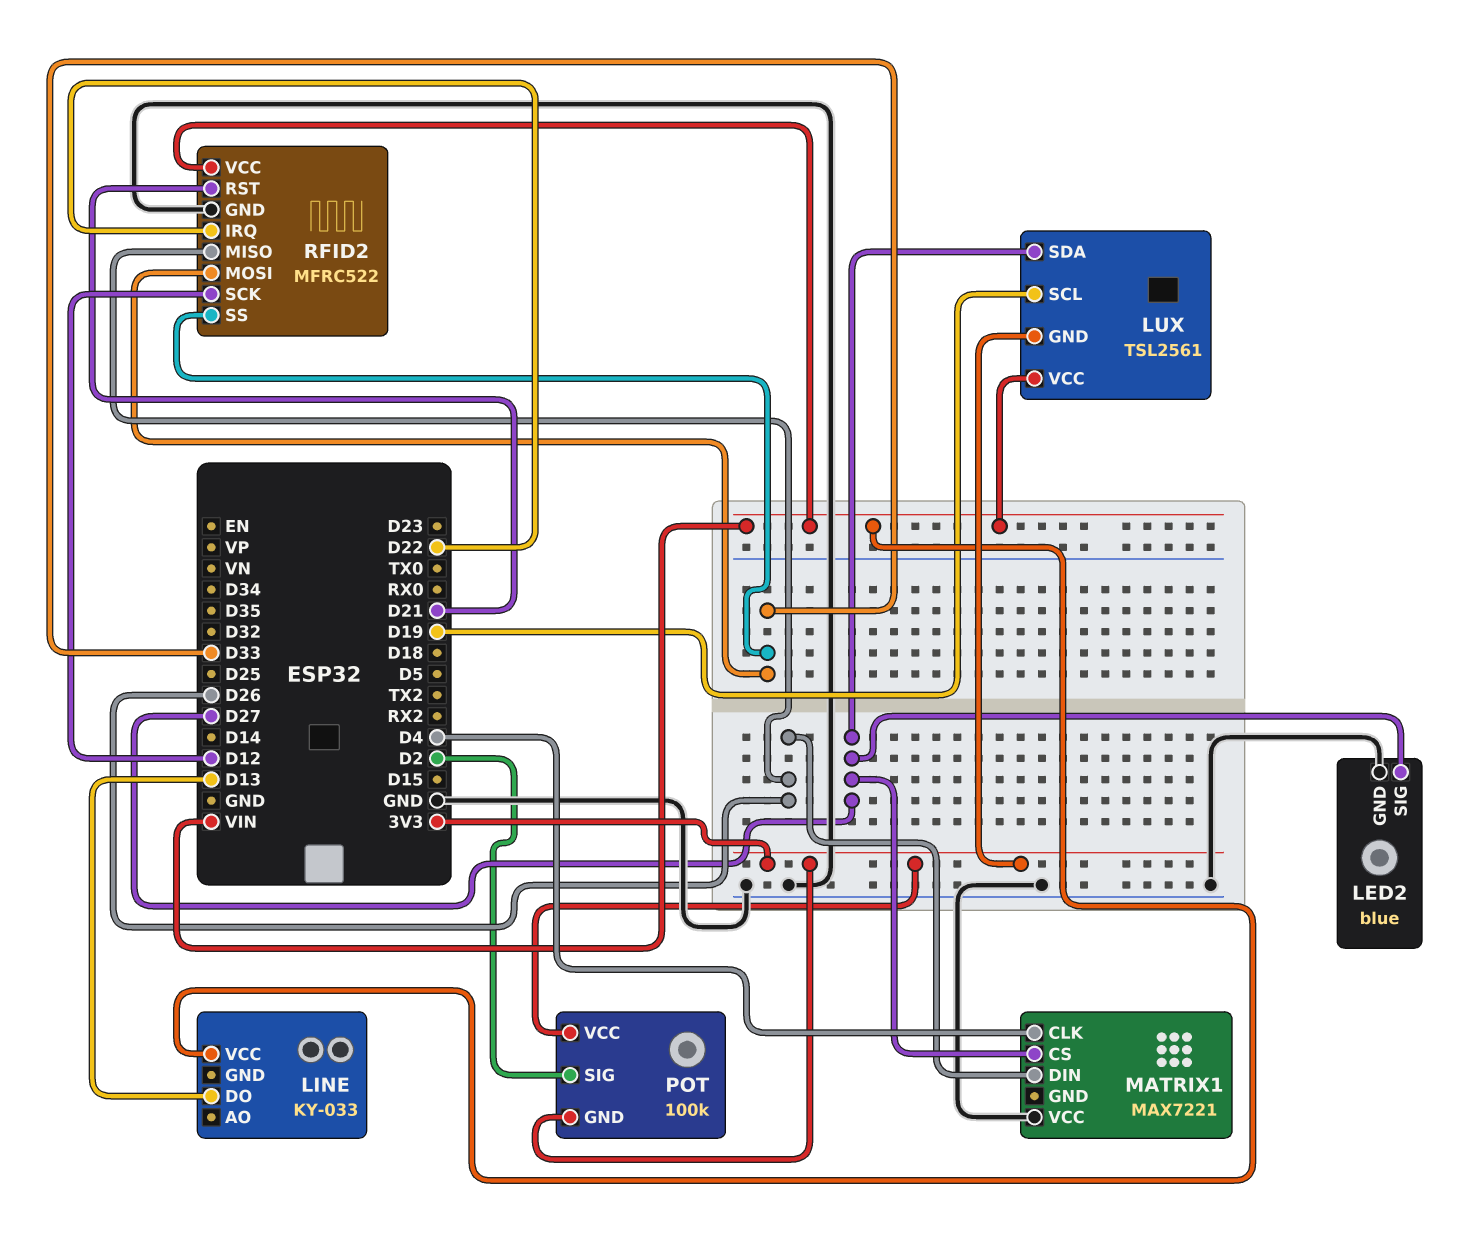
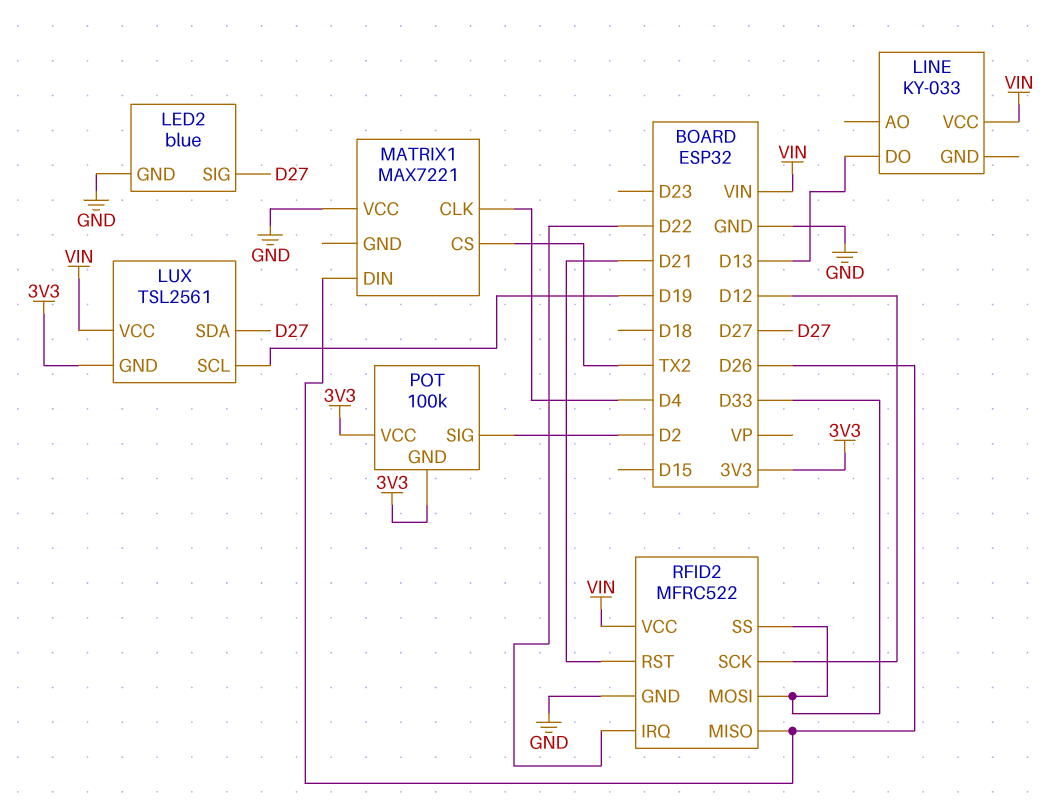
MATRIX1 pin CS: D27 -> TX2

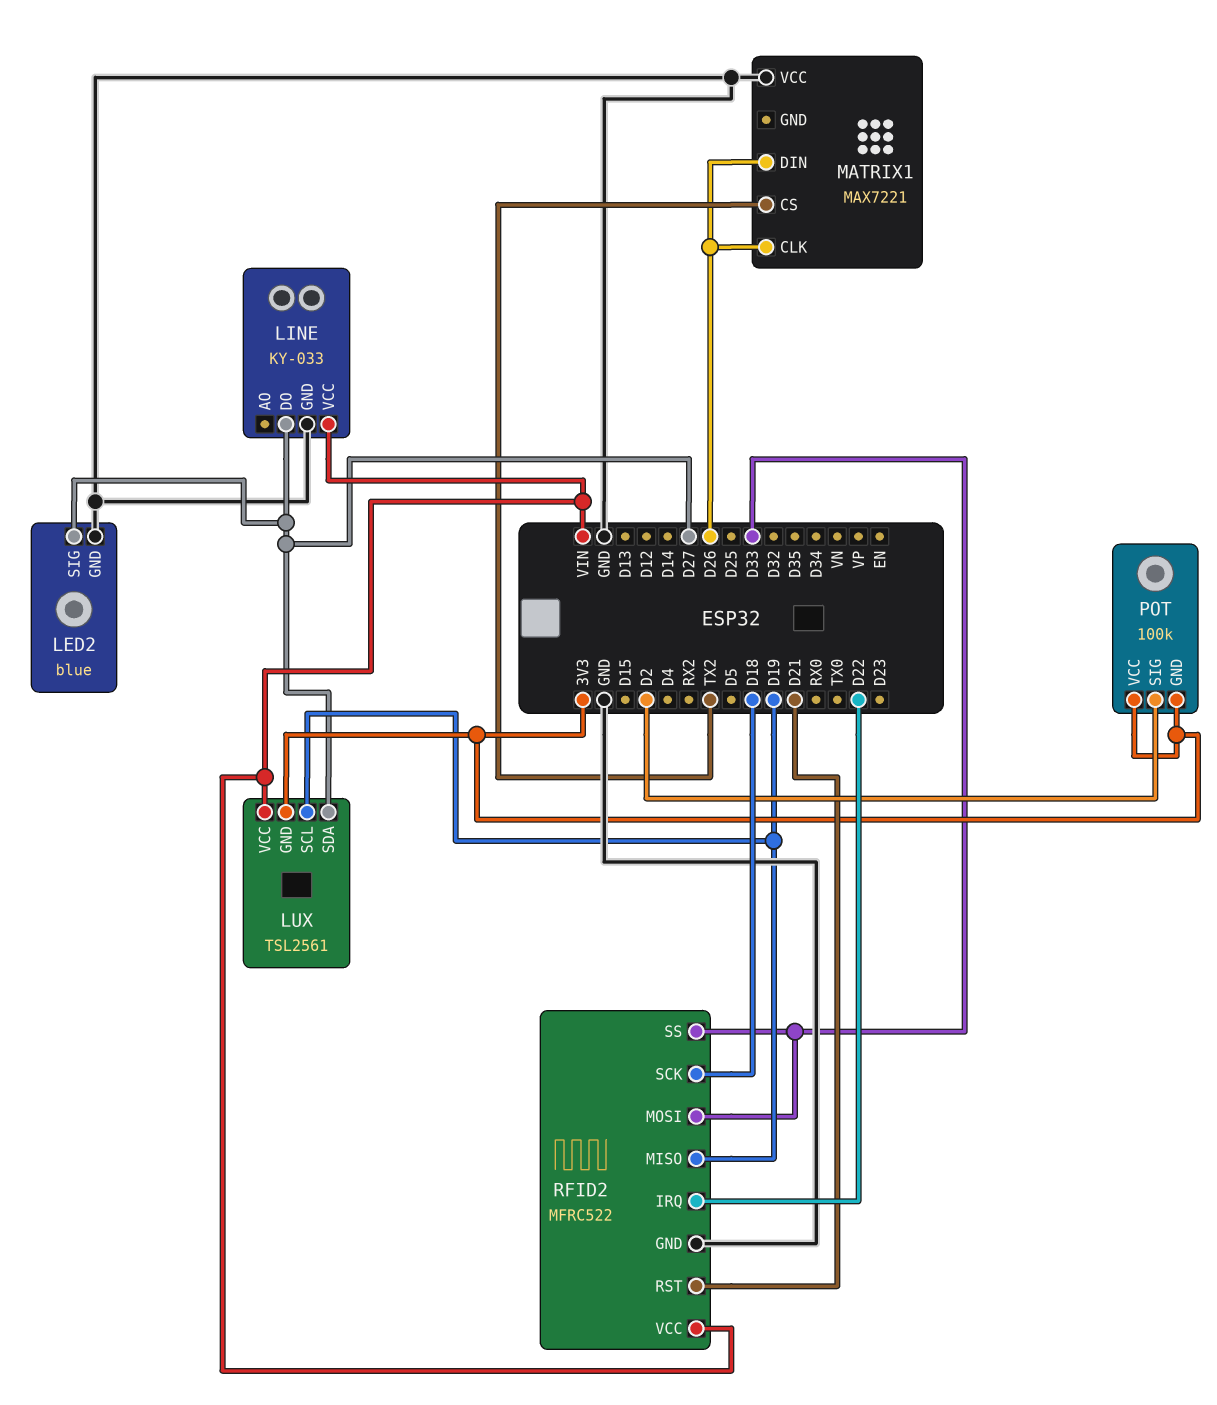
LINE pin DO: D13 -> D27
LINE pin GND: none -> GND
MATRIX1 pin CLK: D4 -> D26
RFID2 pin MISO: D26 -> D19
RFID2 pin SCK: D12 -> D18

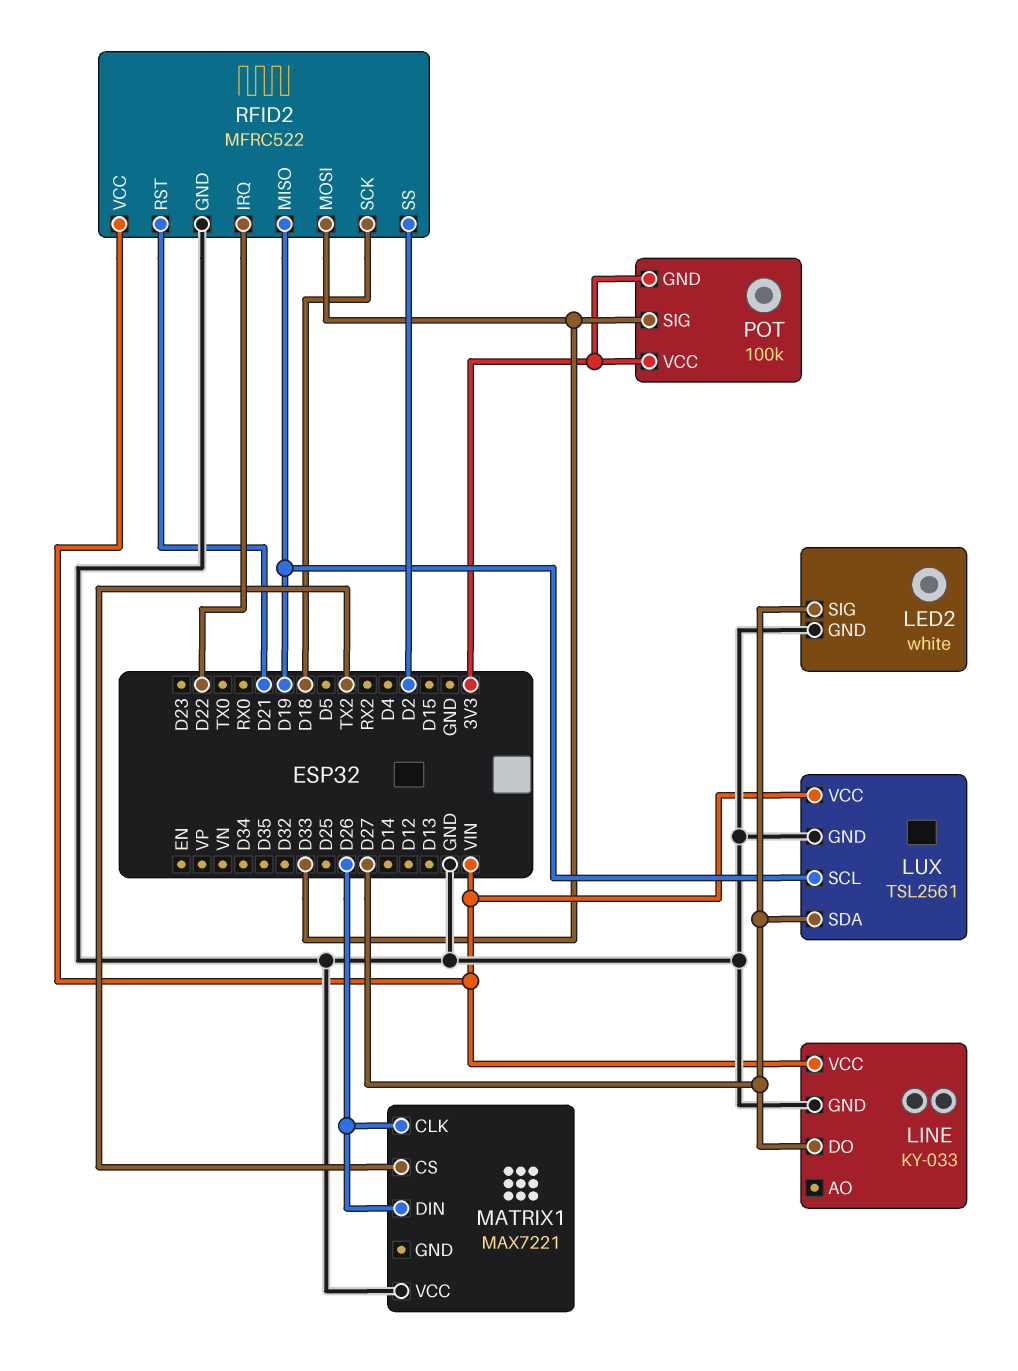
LED2: blue -> white
LUX pin GND: 3V3 -> GND
POT pin SIG: D2 -> D33
RFID2 pin SS: D33 -> D2

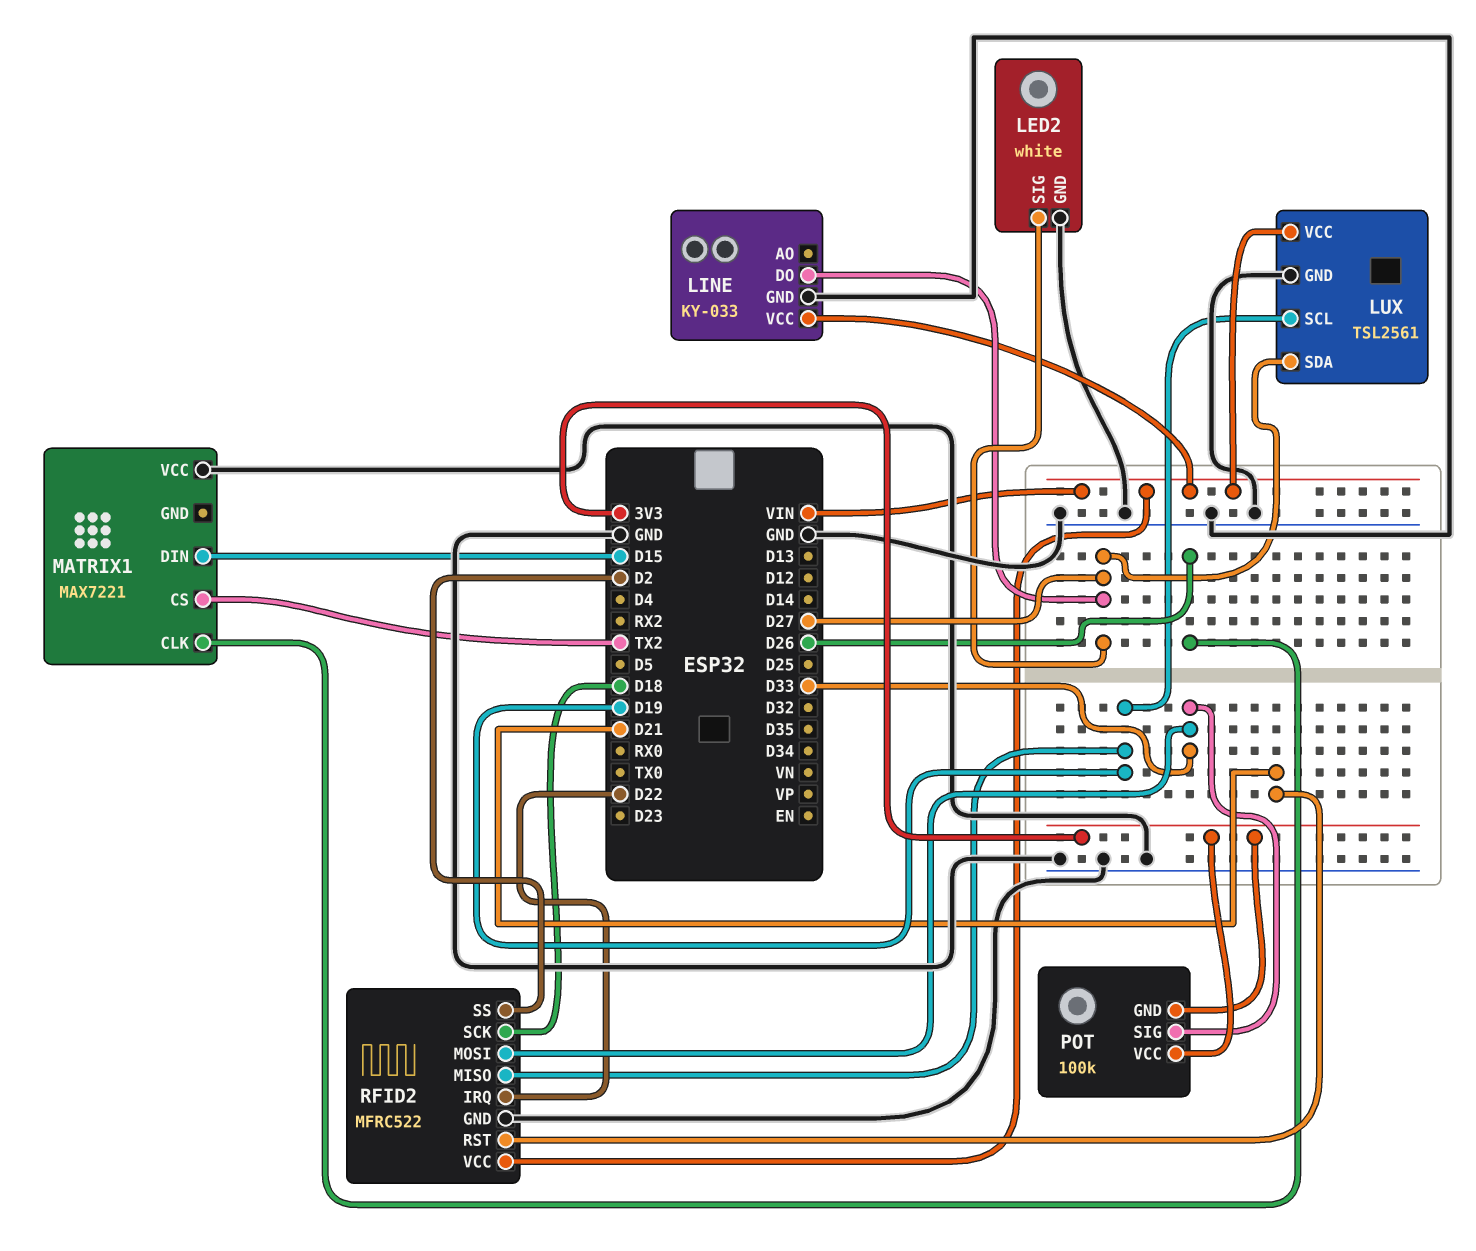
MATRIX1 pin DIN: D26 -> D15

